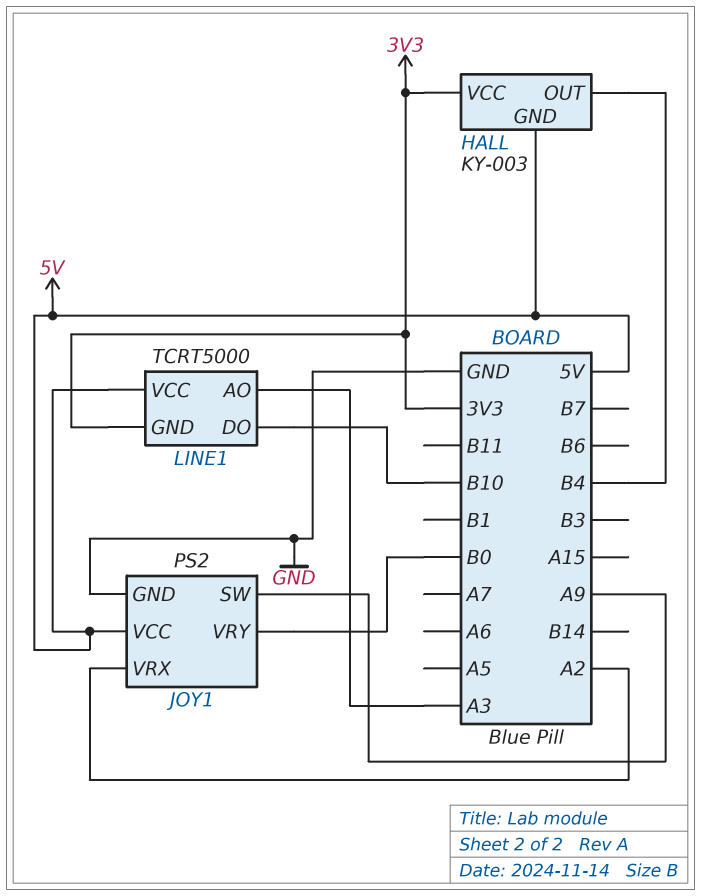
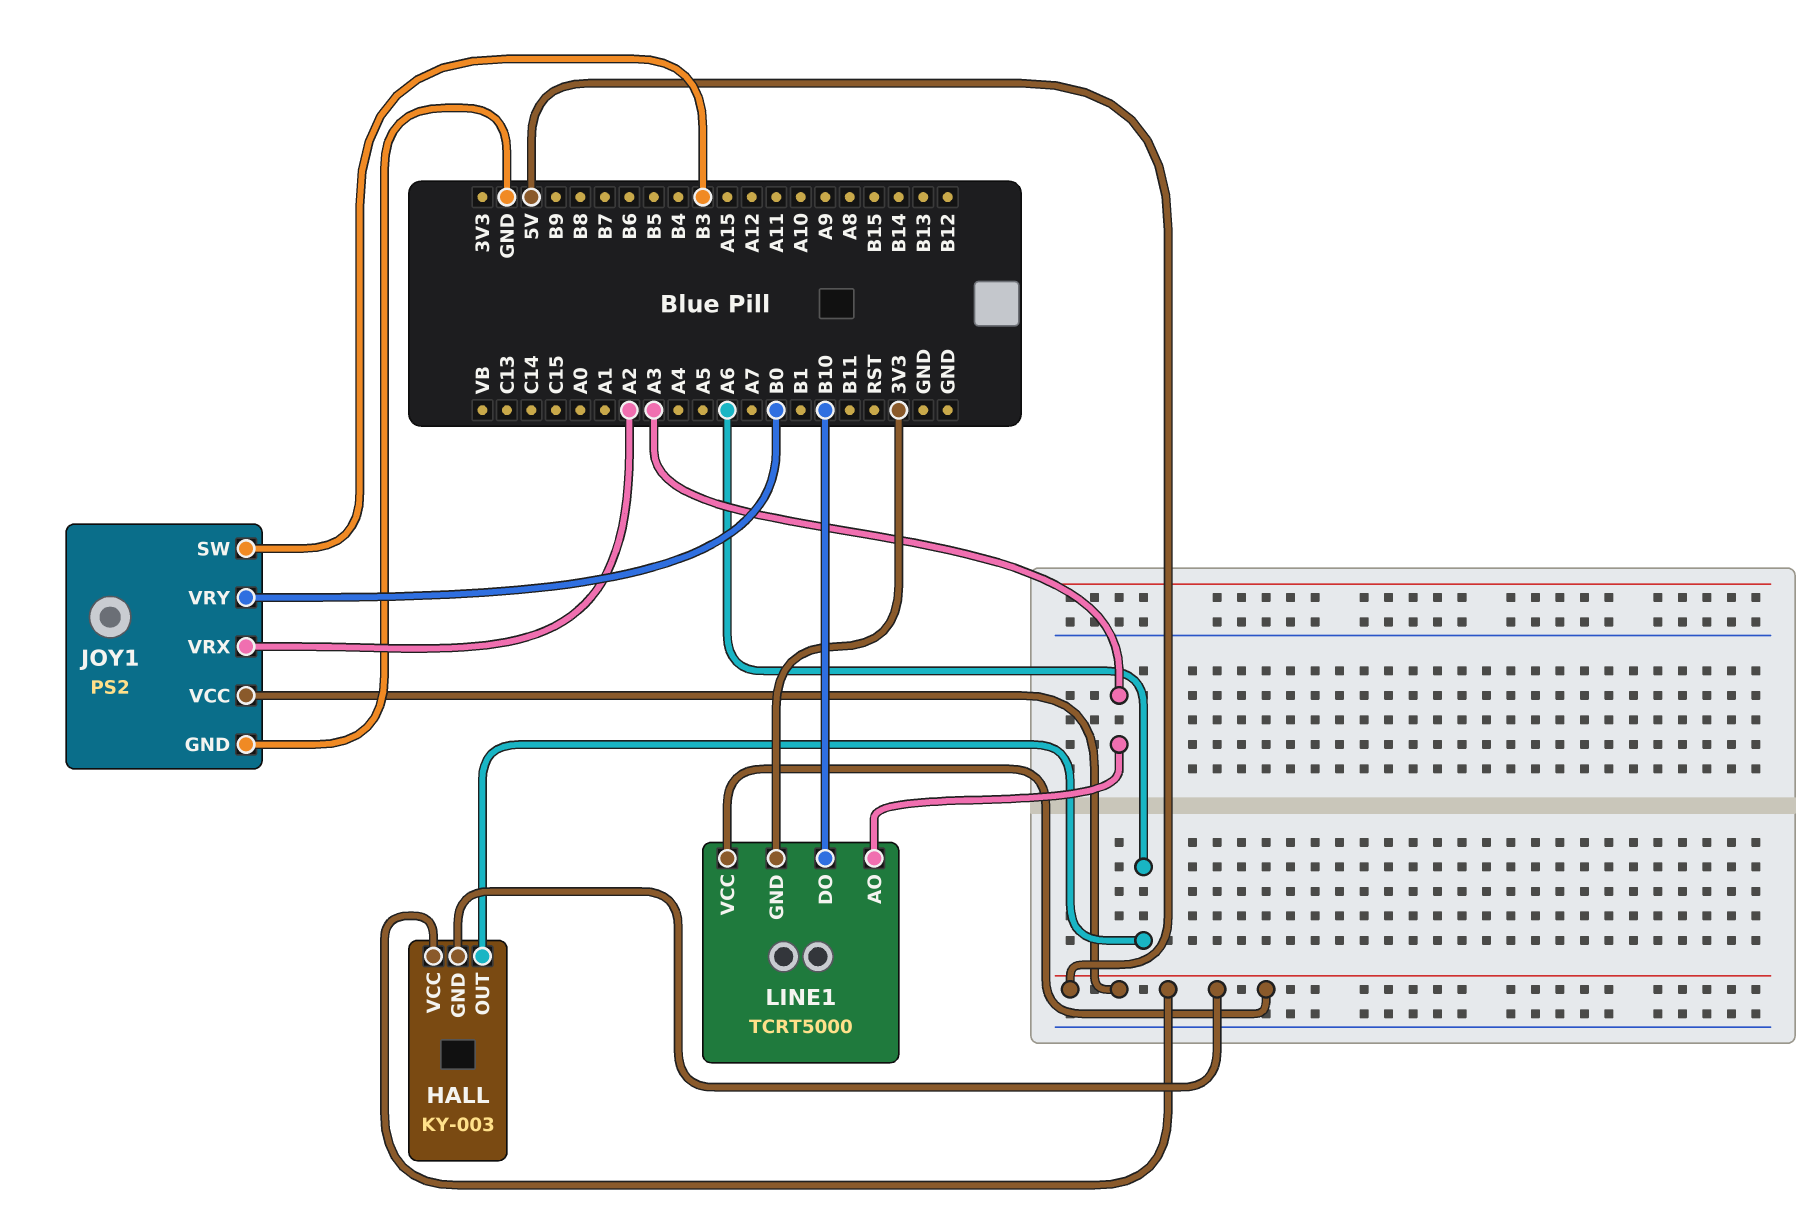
HALL pin OUT: B4 -> A6
HALL pin VCC: 3V3 -> 5V
JOY1 pin SW: A9 -> B3

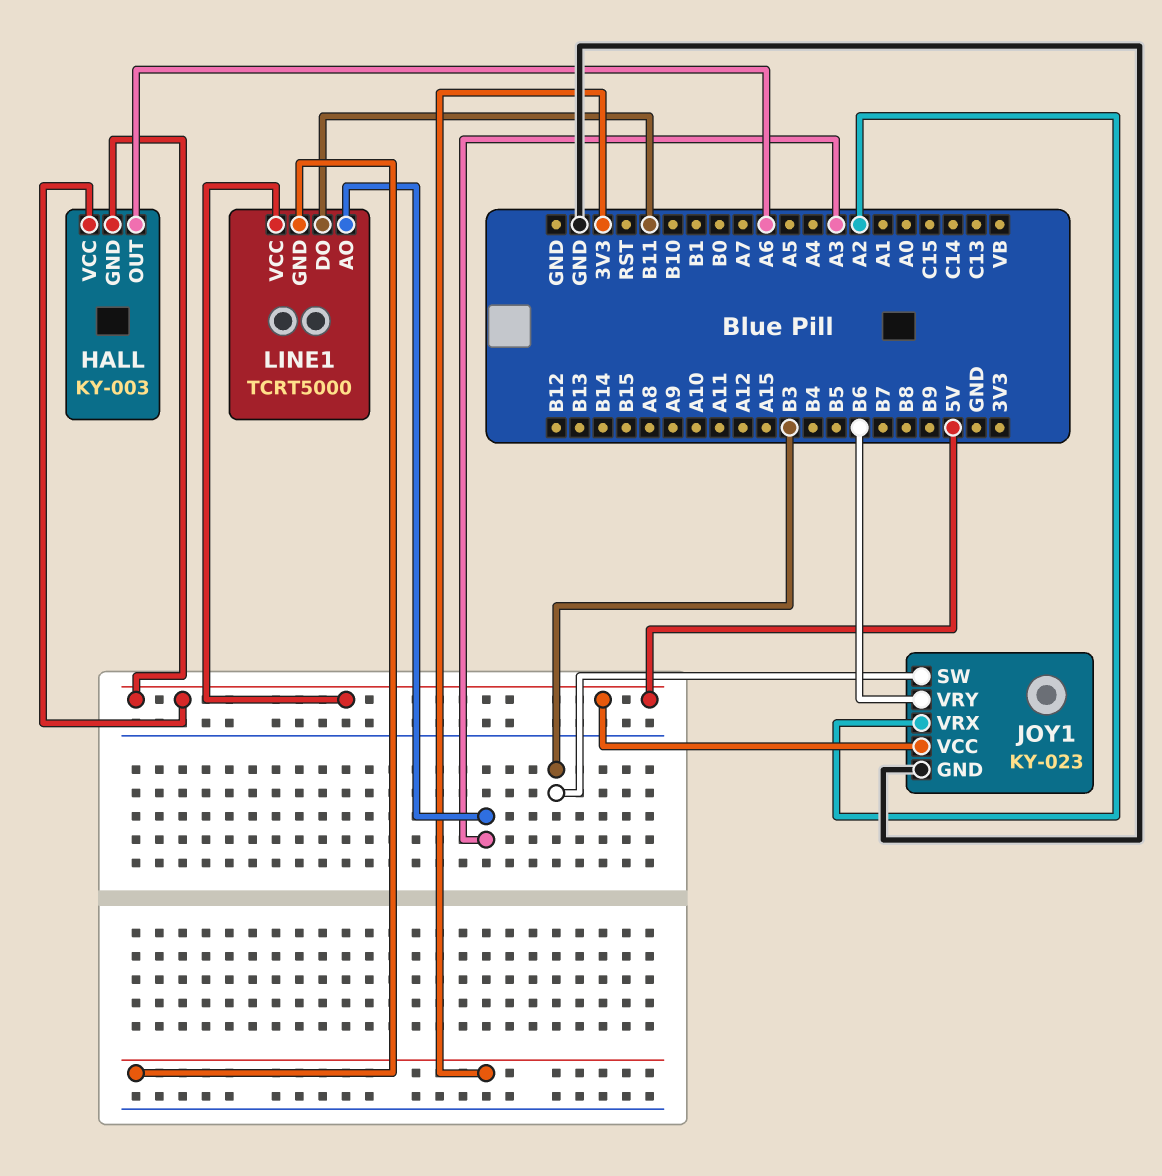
JOY1: PS2 -> KY-023
JOY1 pin VRY: B0 -> B6
LINE1 pin DO: B10 -> B11

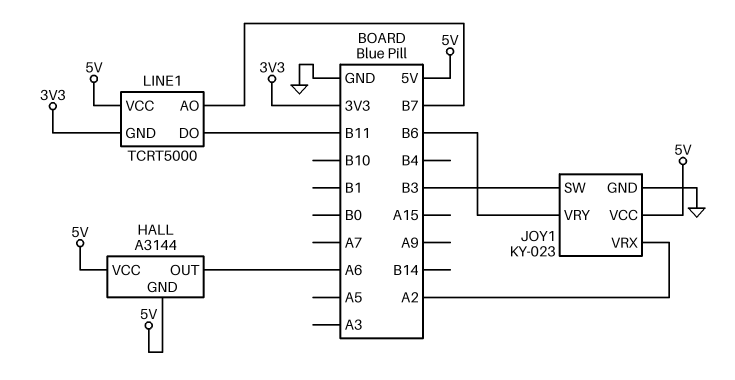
HALL: KY-003 -> A3144
LINE1 pin AO: A3 -> B7

